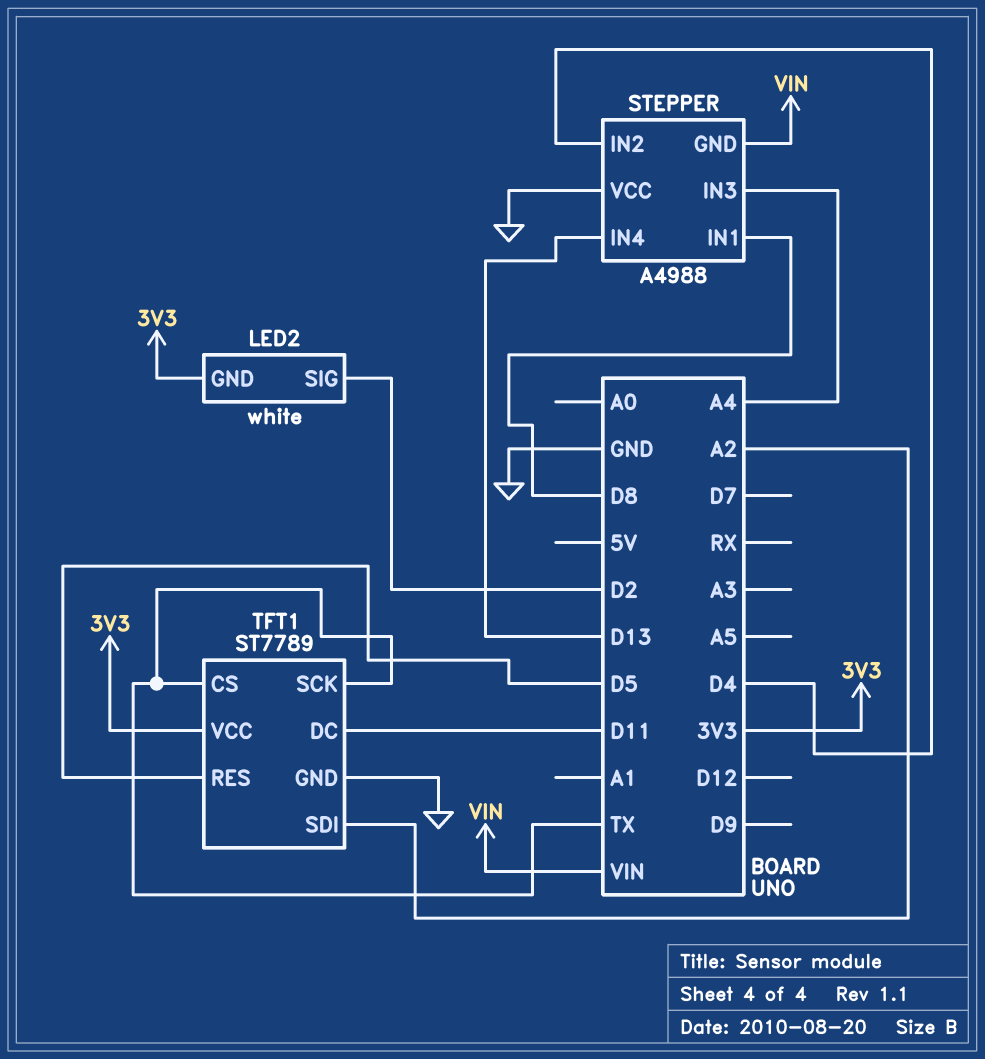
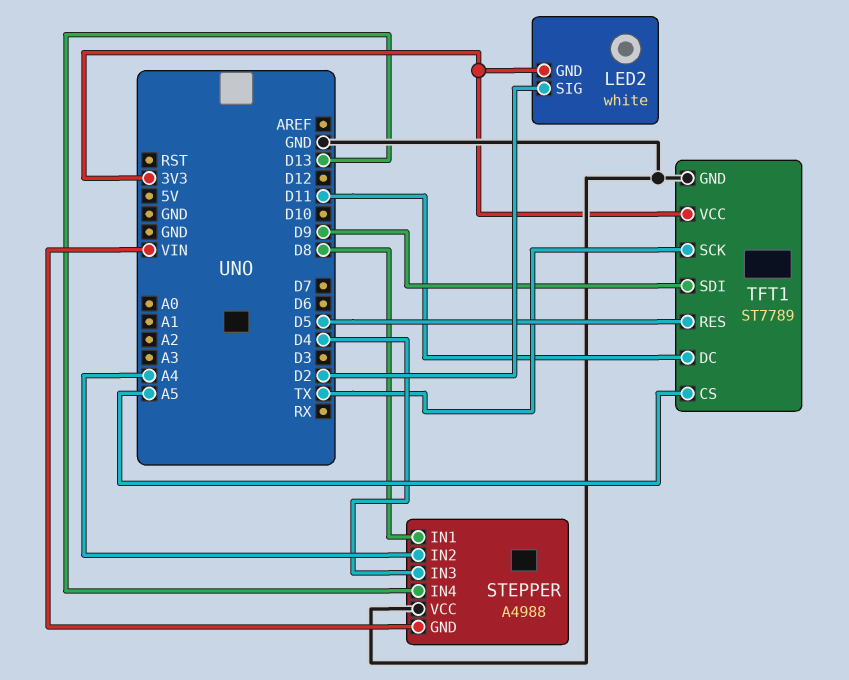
STEPPER pin IN2: D4 -> A4
STEPPER pin IN3: A4 -> D4
TFT1 pin CS: TX -> A5
TFT1 pin SDI: A2 -> D9

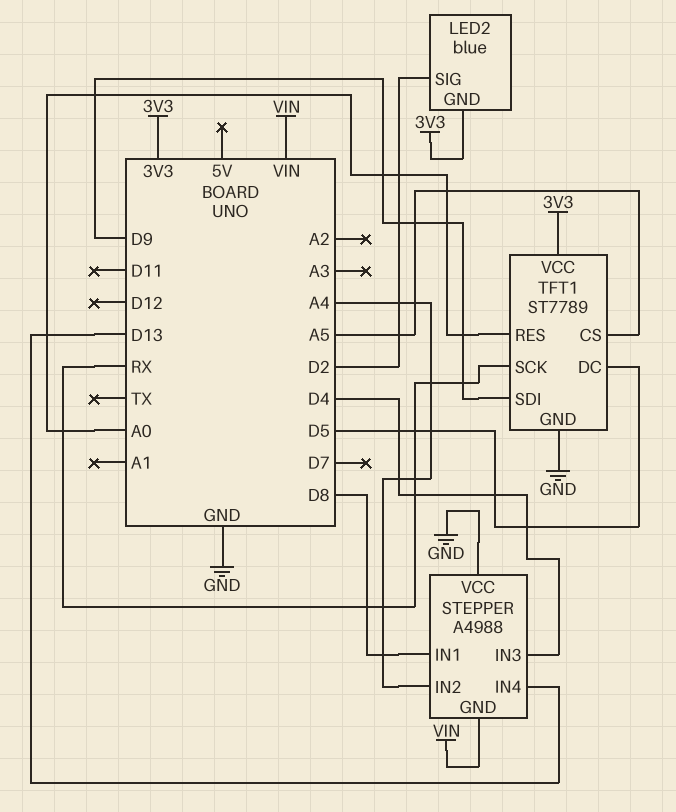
LED2: white -> blue
TFT1 pin DC: D11 -> D5
TFT1 pin RES: D5 -> A0
TFT1 pin SCK: TX -> RX

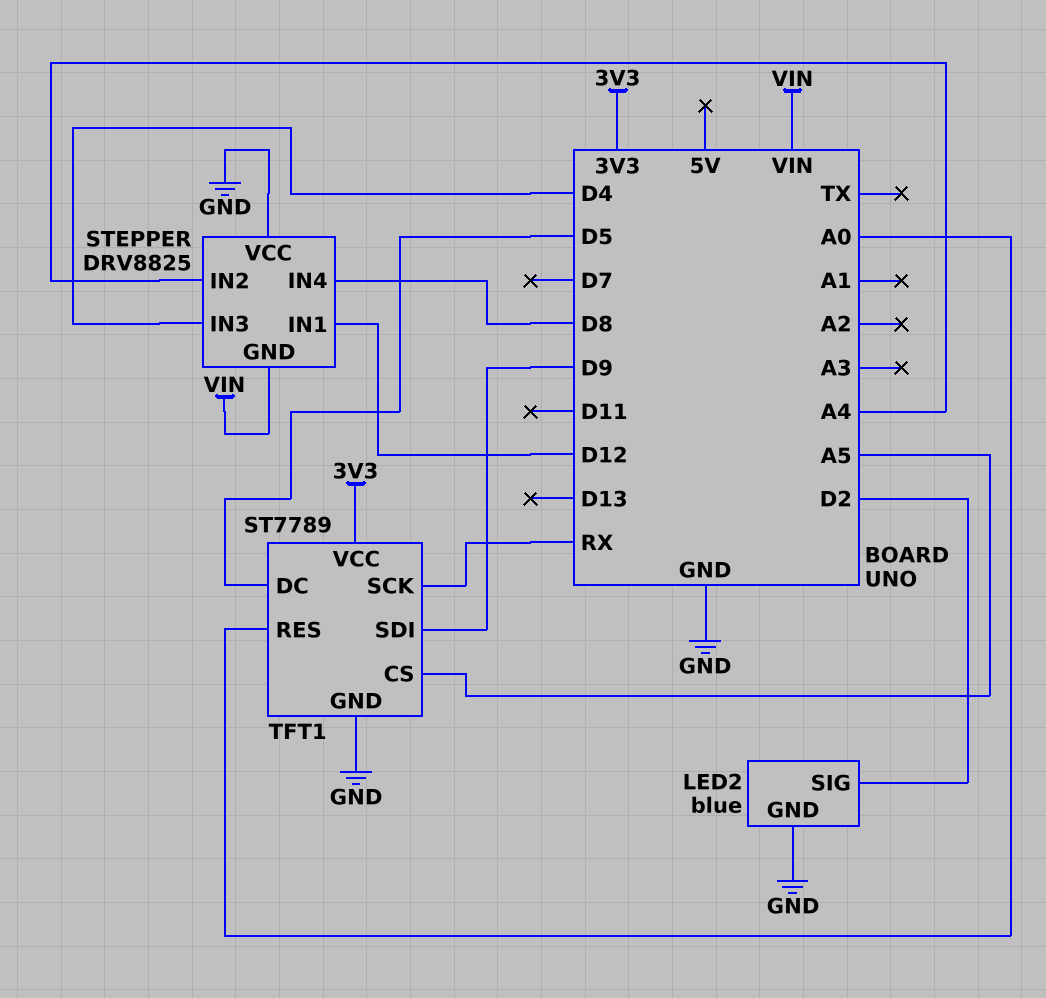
LED2 pin GND: 3V3 -> GND
STEPPER: A4988 -> DRV8825
STEPPER pin IN1: D8 -> D12
STEPPER pin IN4: D13 -> D8

